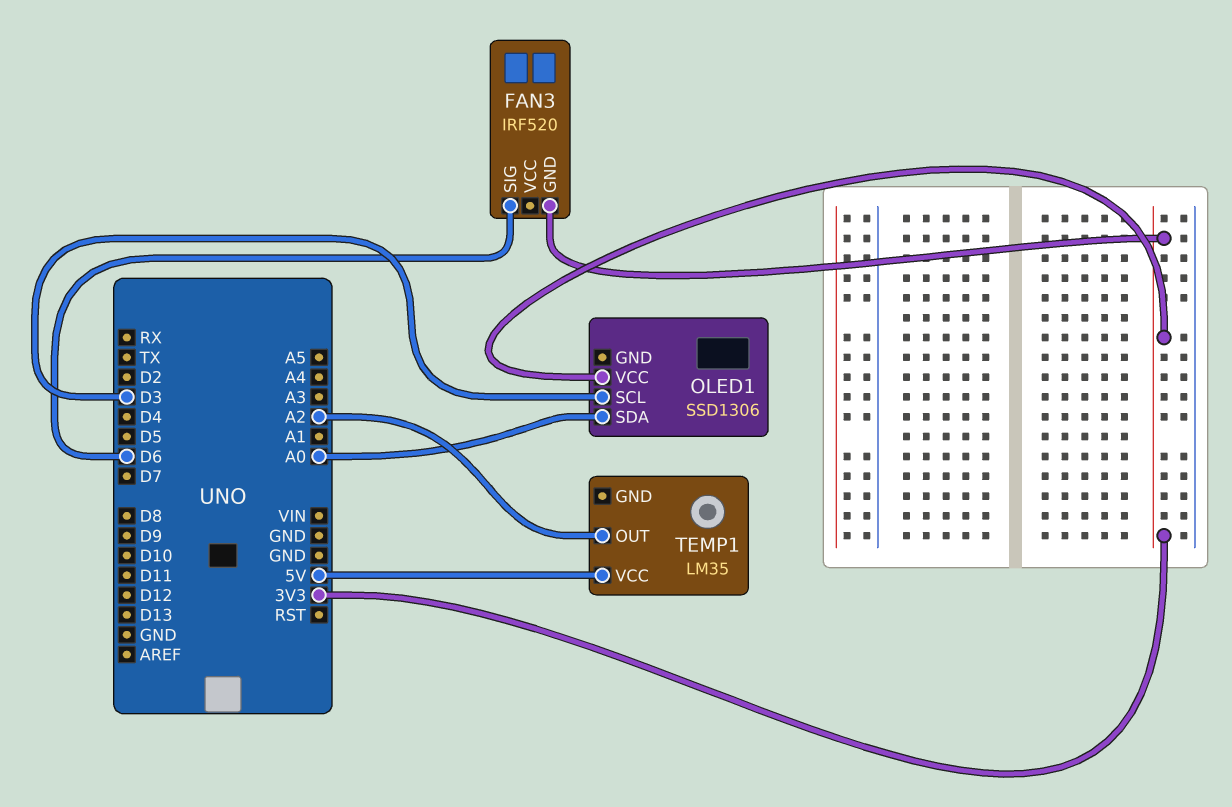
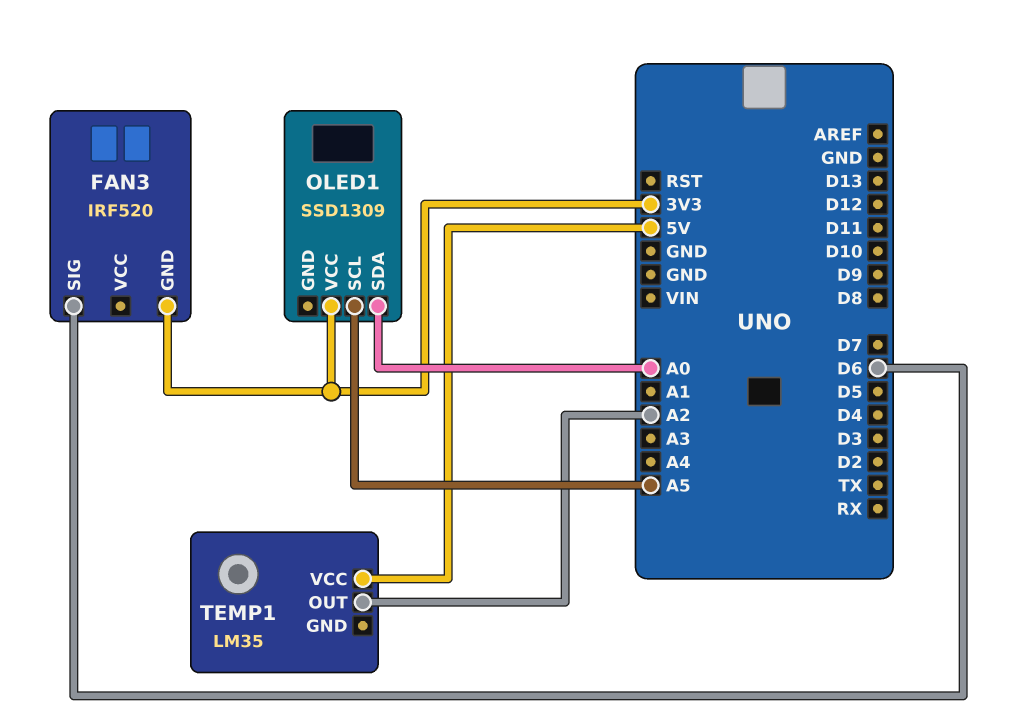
OLED1: SSD1306 -> SSD1309
OLED1 pin SCL: D3 -> A5

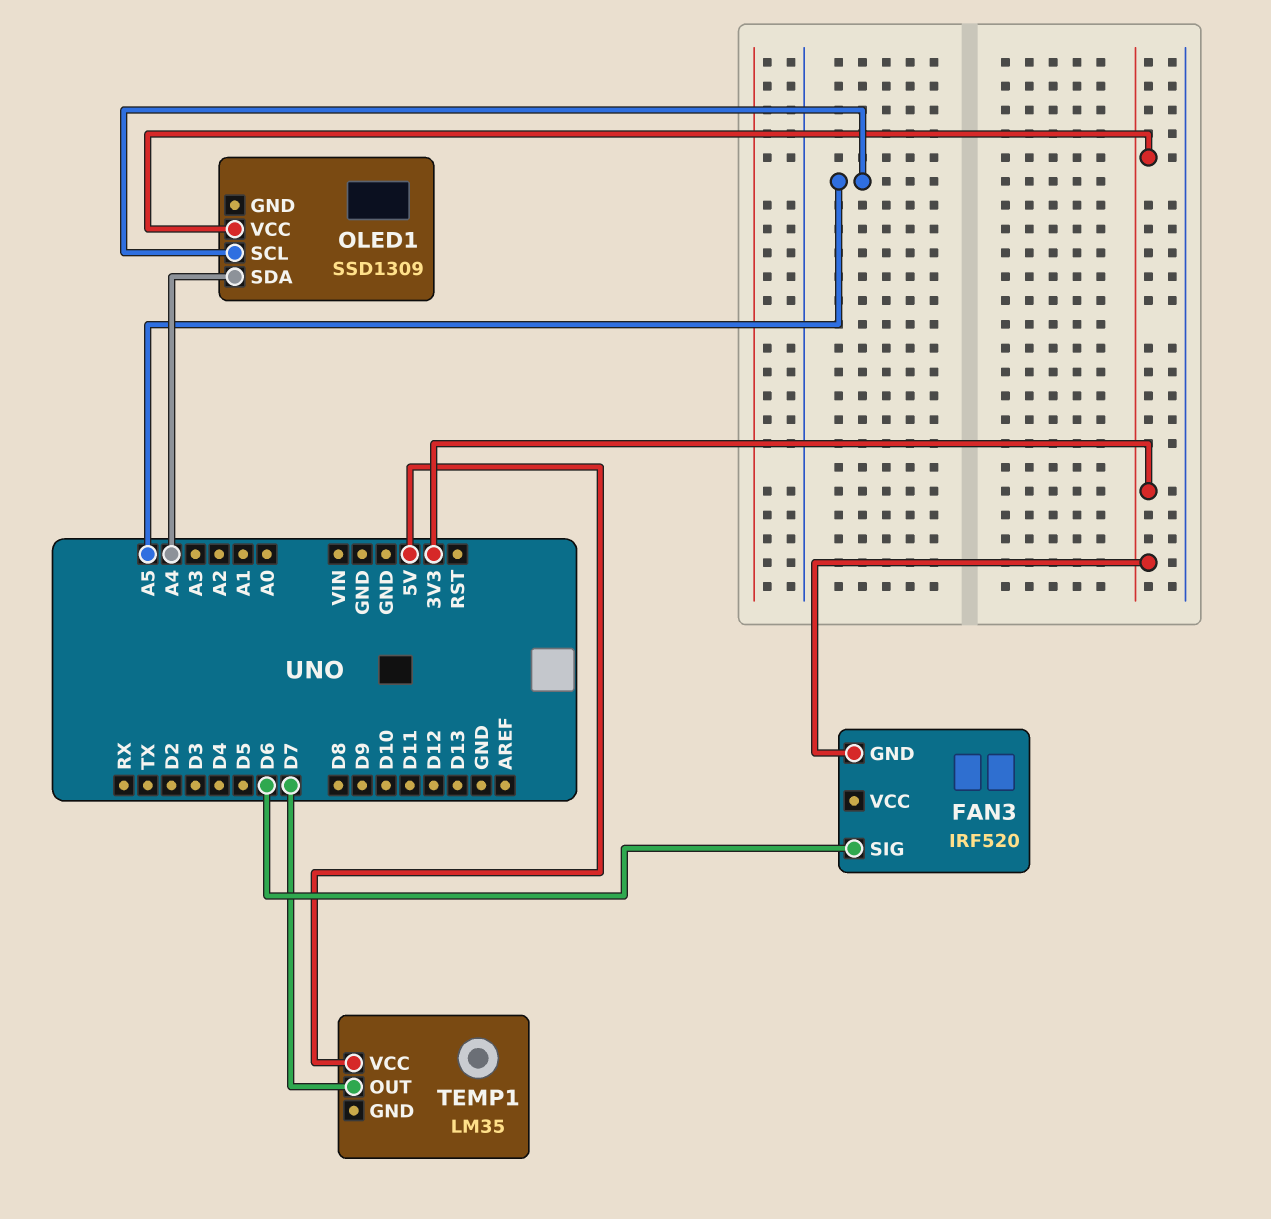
OLED1 pin SDA: A0 -> A4
TEMP1 pin OUT: A2 -> D7

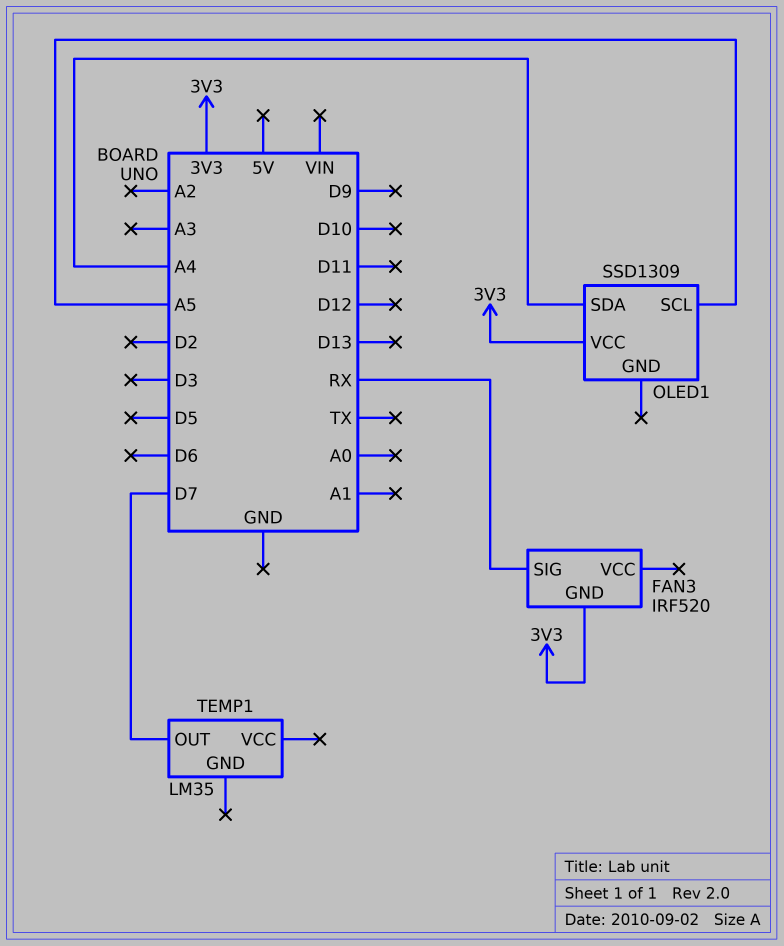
FAN3 pin SIG: D6 -> RX
TEMP1 pin VCC: 5V -> none

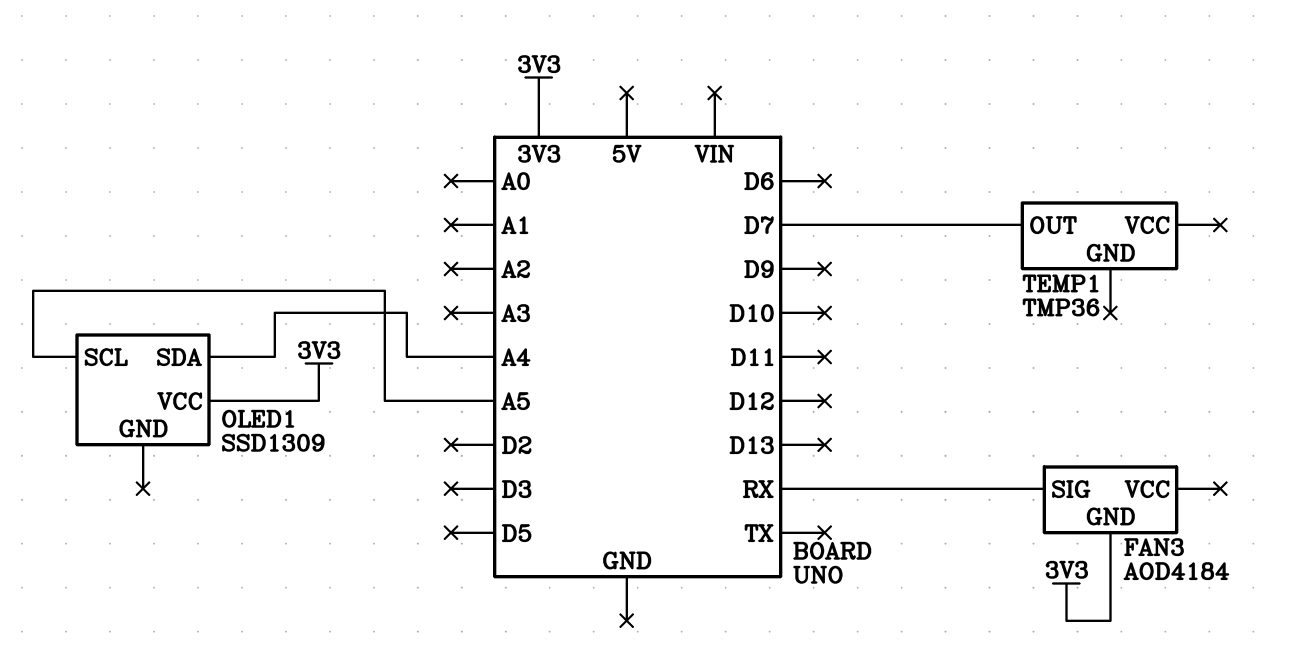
FAN3: IRF520 -> AOD4184
TEMP1: LM35 -> TMP36

